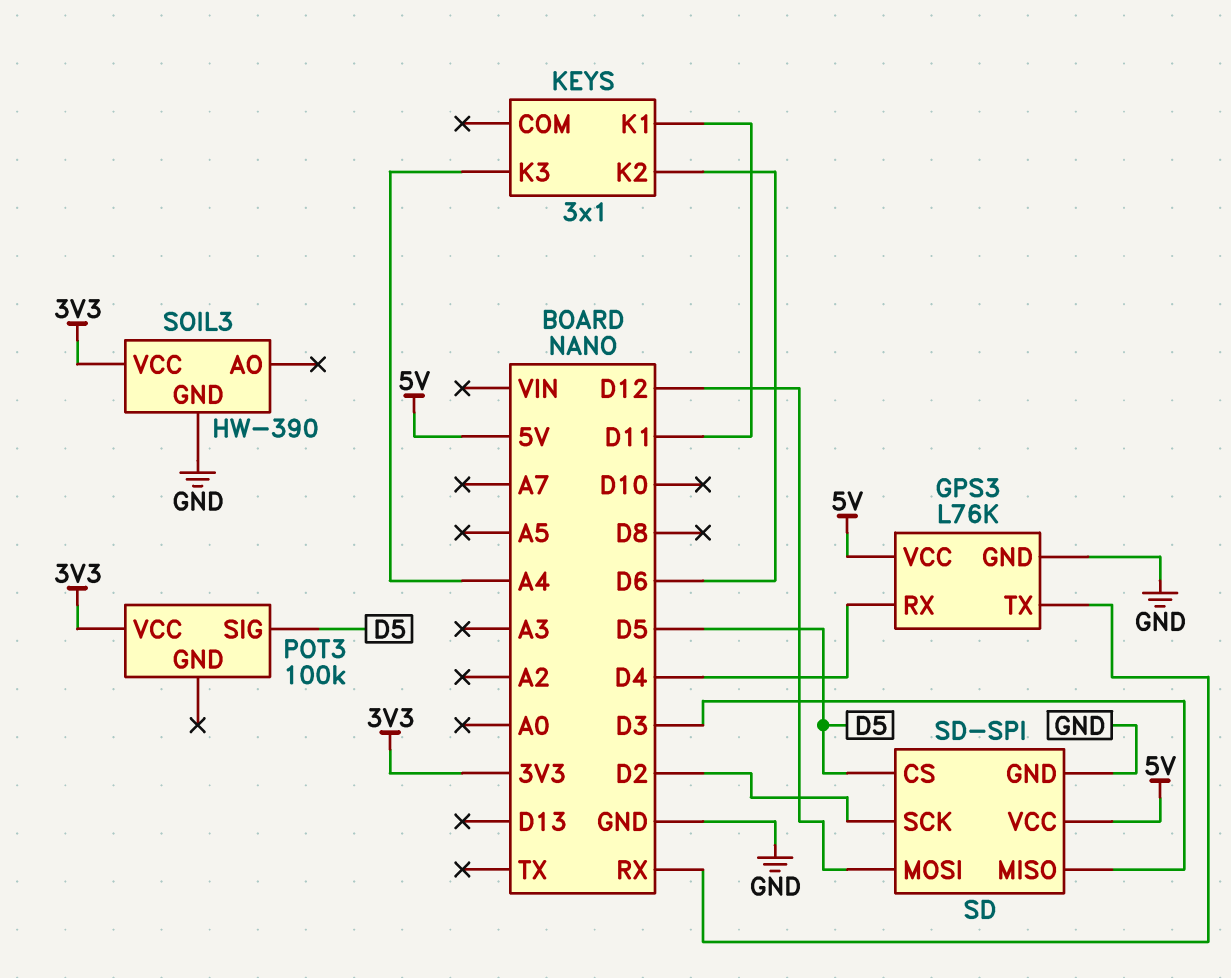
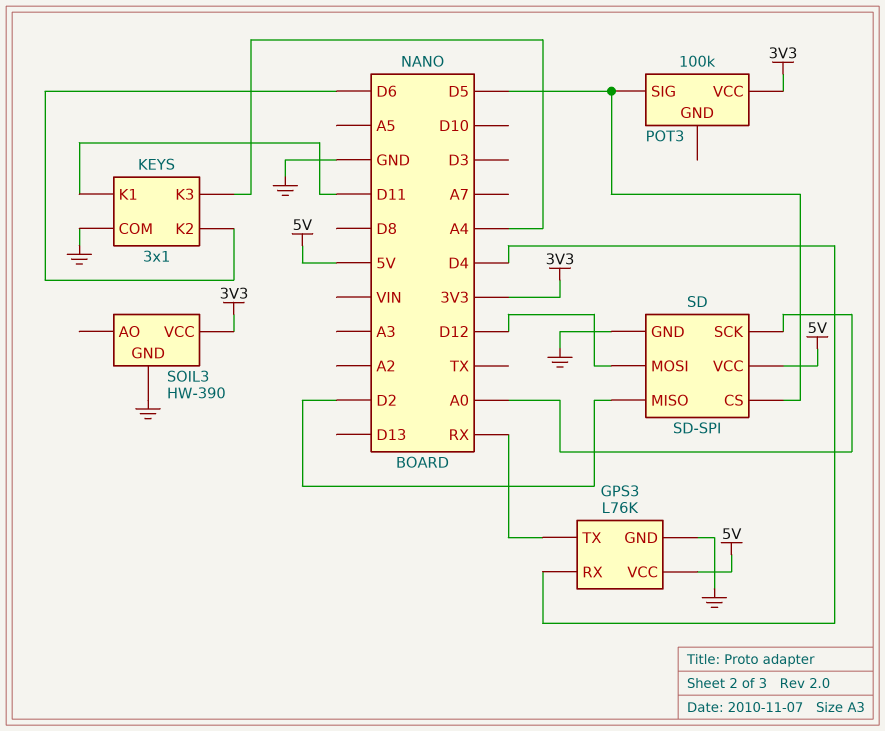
KEYS pin COM: none -> GND
SD pin MISO: D3 -> D2
SD pin SCK: D2 -> A0

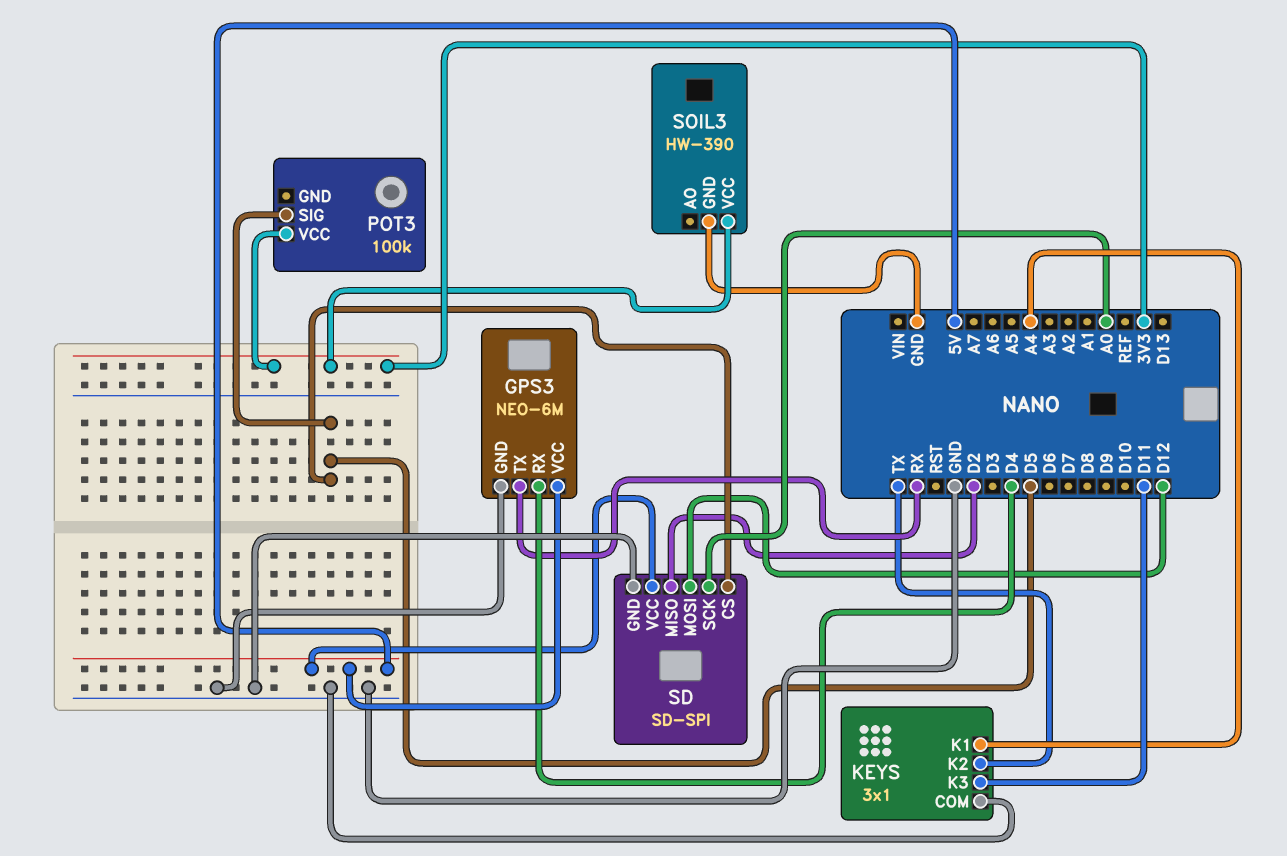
GPS3: L76K -> NEO-6M
KEYS pin K1: D11 -> A4
KEYS pin K2: D6 -> TX
KEYS pin K3: A4 -> D11

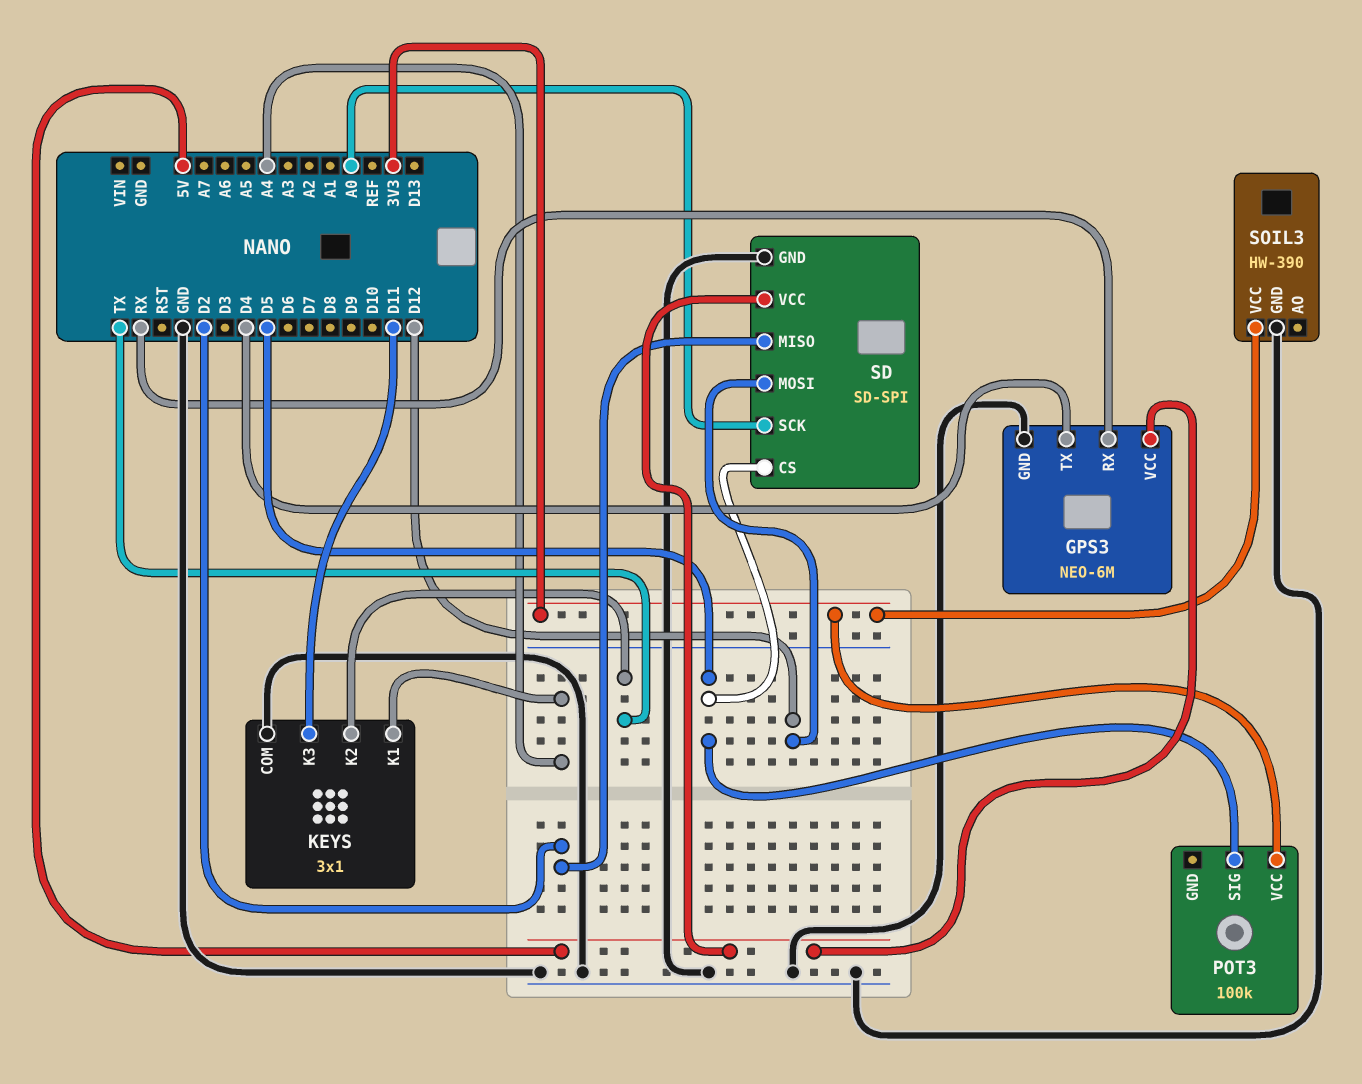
GPS3 pin RX: D4 -> RX
GPS3 pin TX: RX -> D4

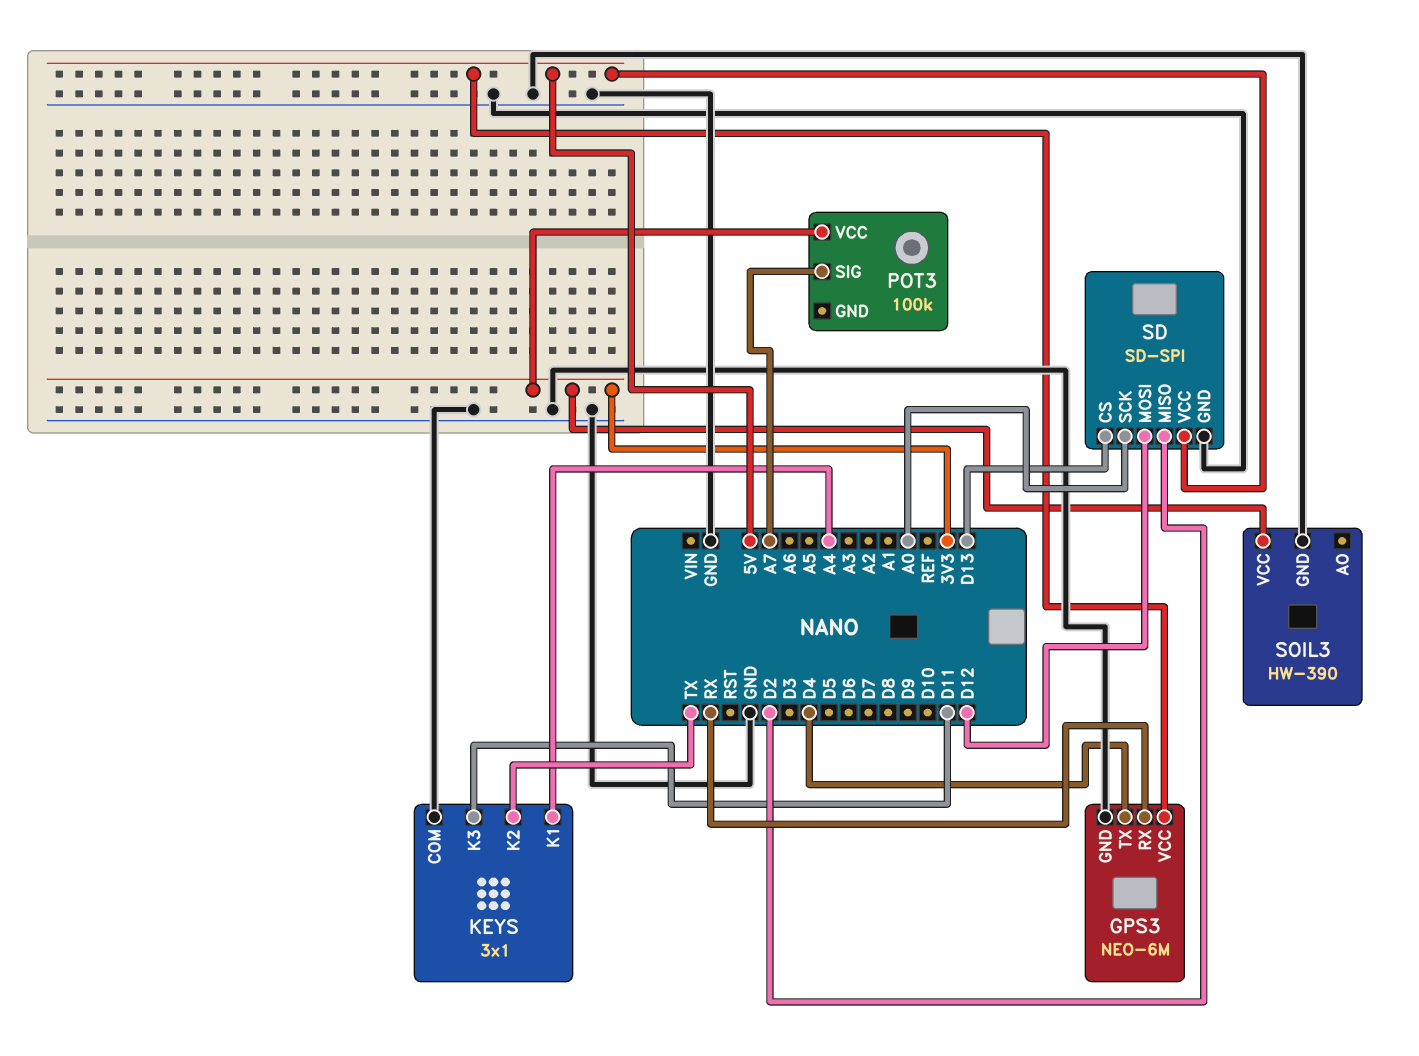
POT3 pin SIG: D5 -> A7
SD pin CS: D5 -> D13

